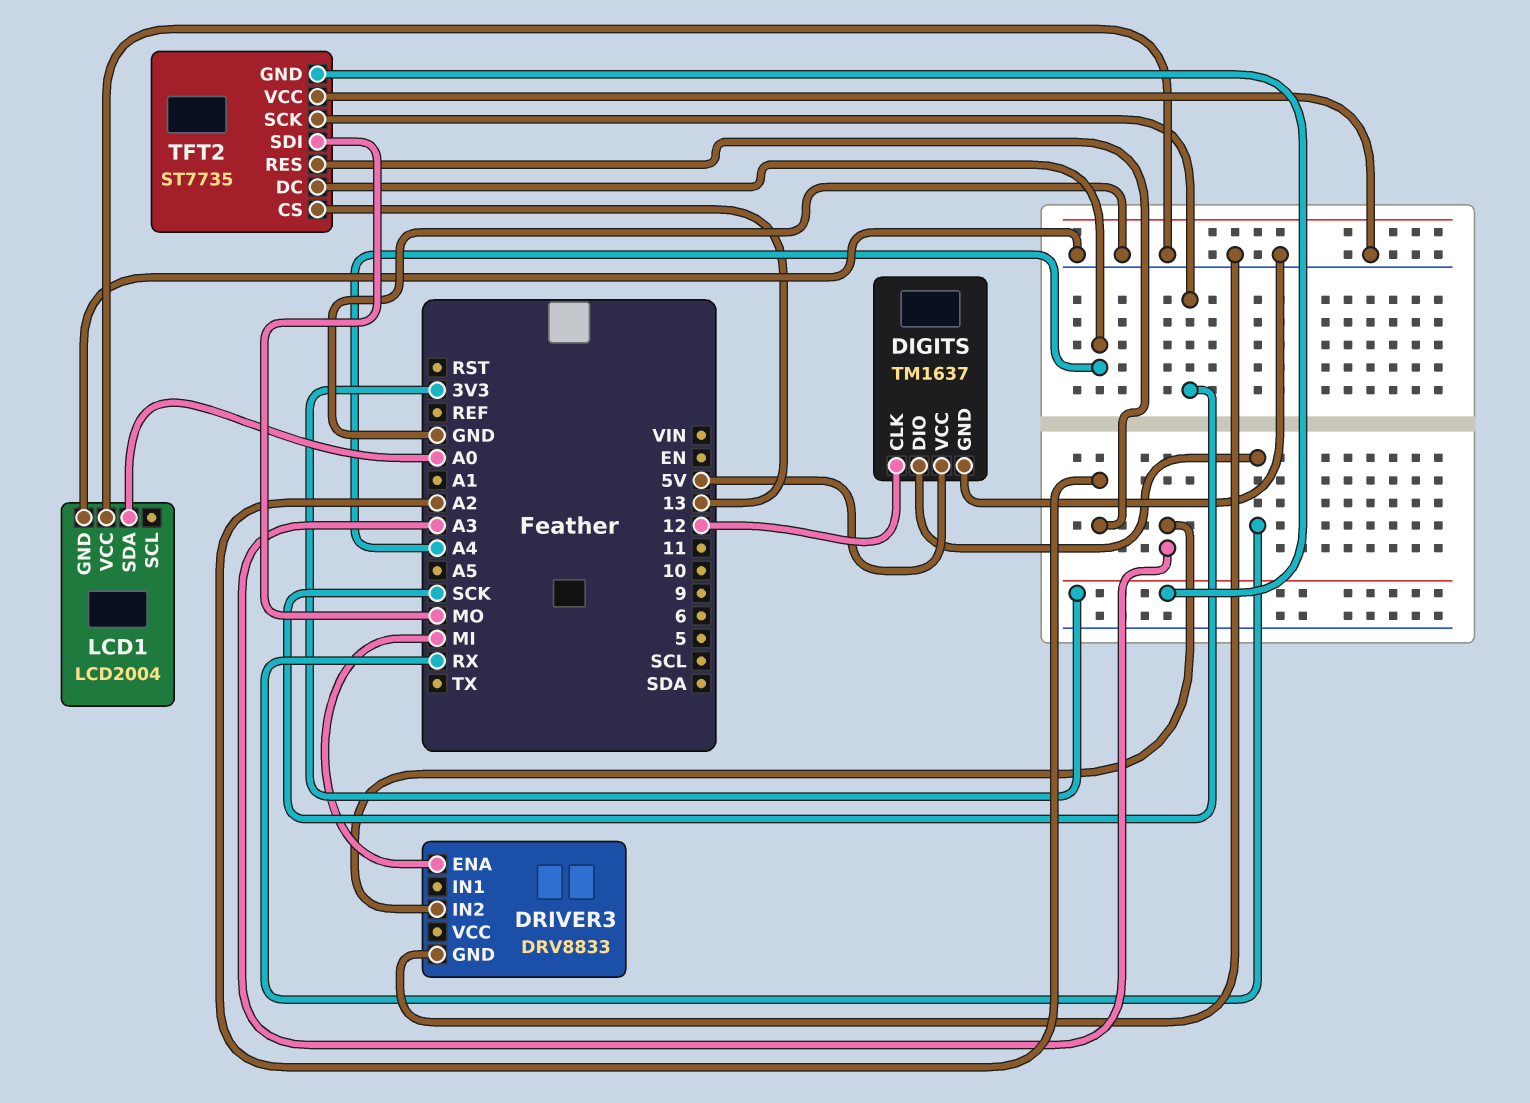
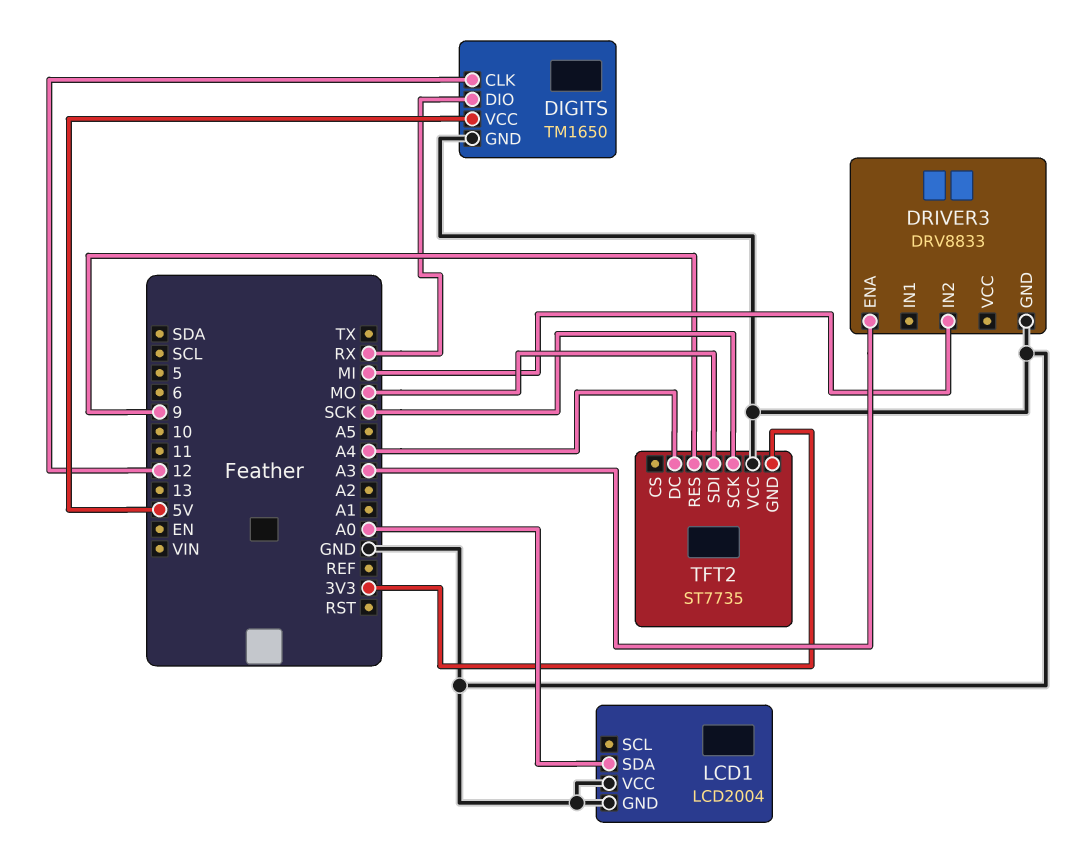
DIGITS: TM1637 -> TM1650
DRIVER3 pin ENA: MI -> A3
DRIVER3 pin IN2: A3 -> MI
TFT2 pin CS: 13 -> none
TFT2 pin RES: A2 -> 9

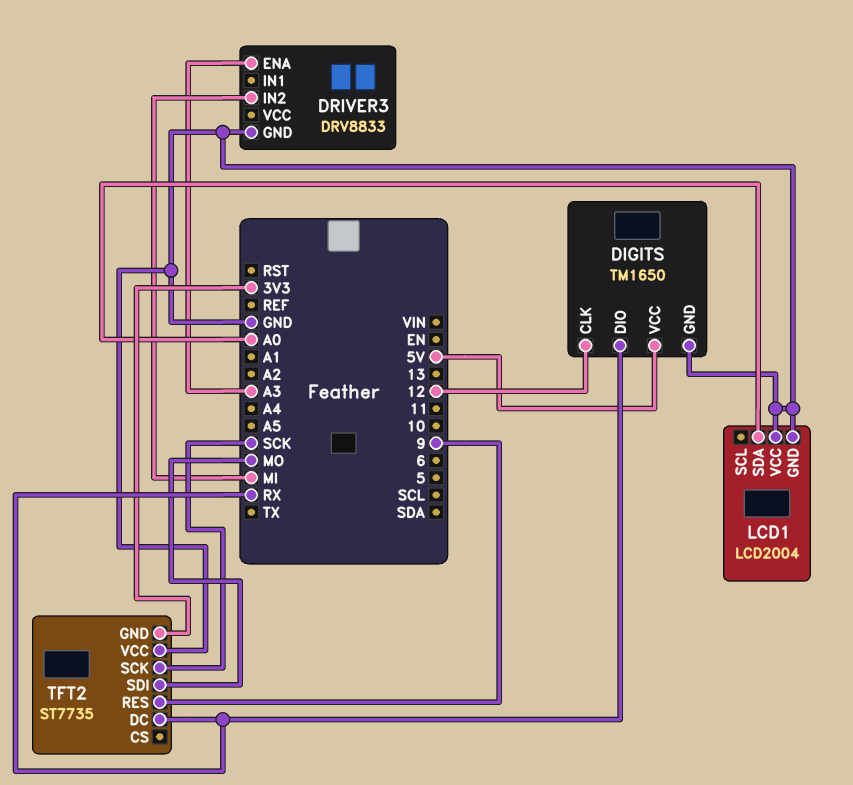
TFT2 pin DC: A4 -> RX

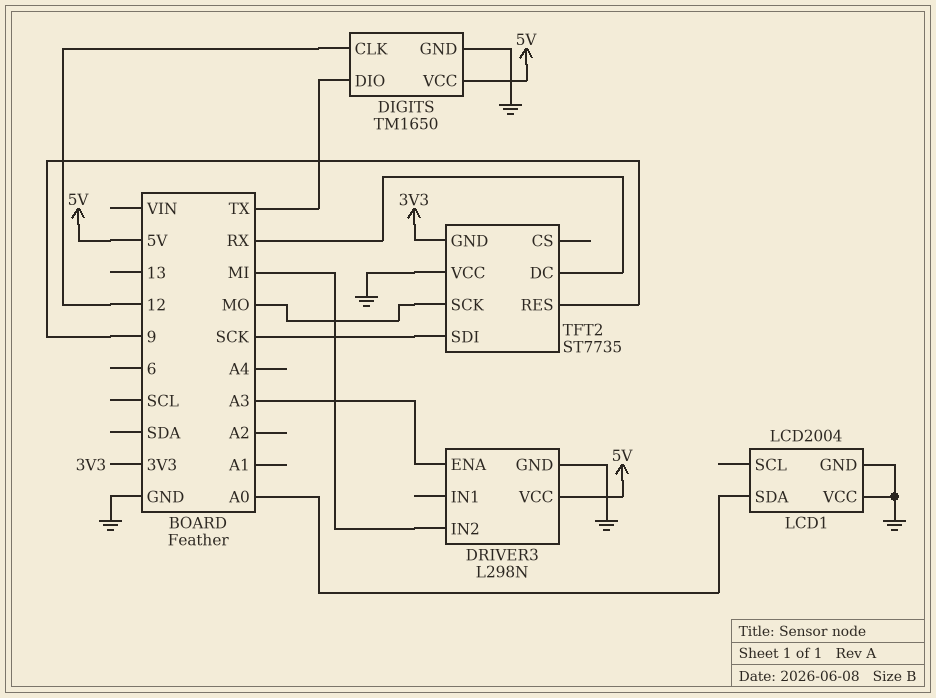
DIGITS pin DIO: RX -> TX
DRIVER3: DRV8833 -> L298N
DRIVER3 pin VCC: none -> 5V
TFT2 pin SCK: SCK -> MO
TFT2 pin SDI: MO -> SCK

